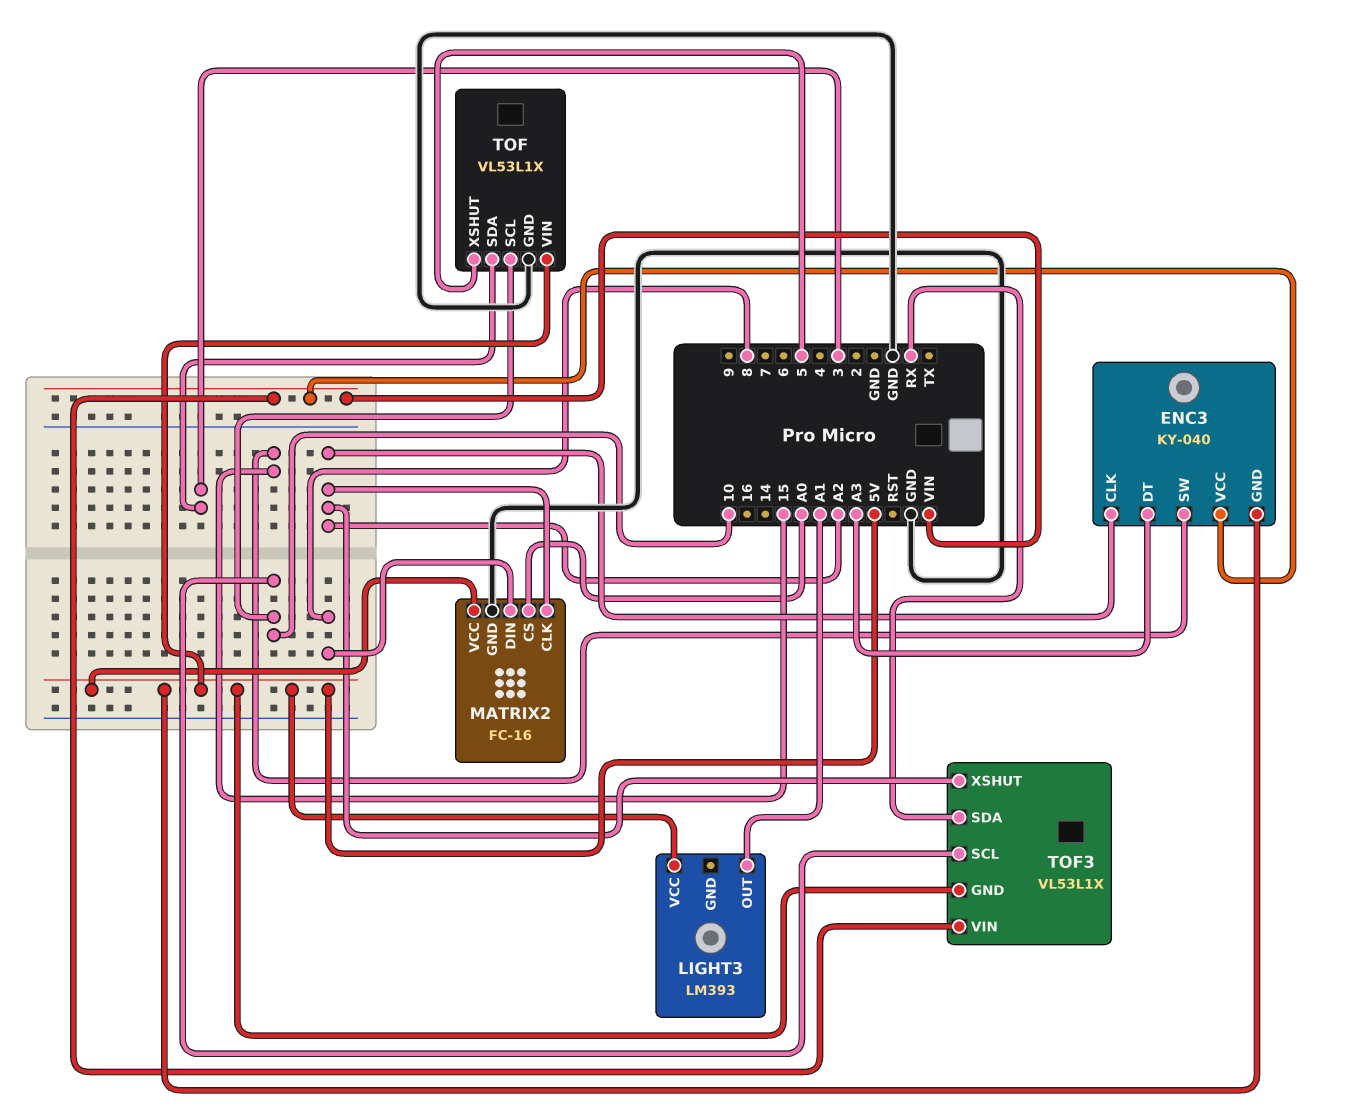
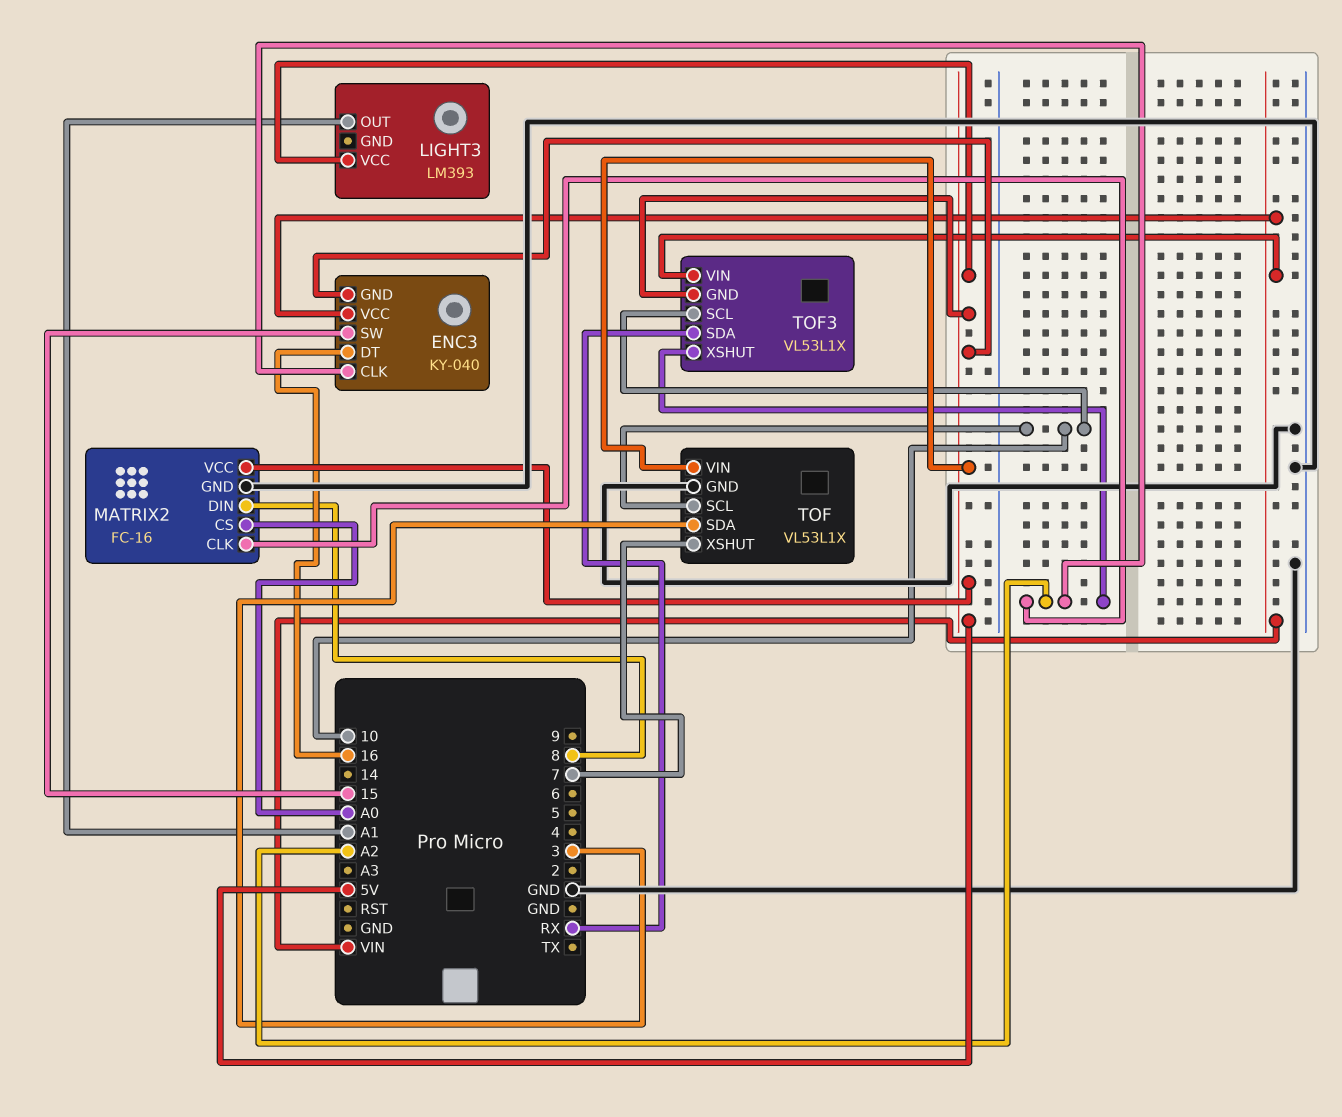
ENC3 pin DT: A3 -> 16
TOF pin XSHUT: 5 -> 7

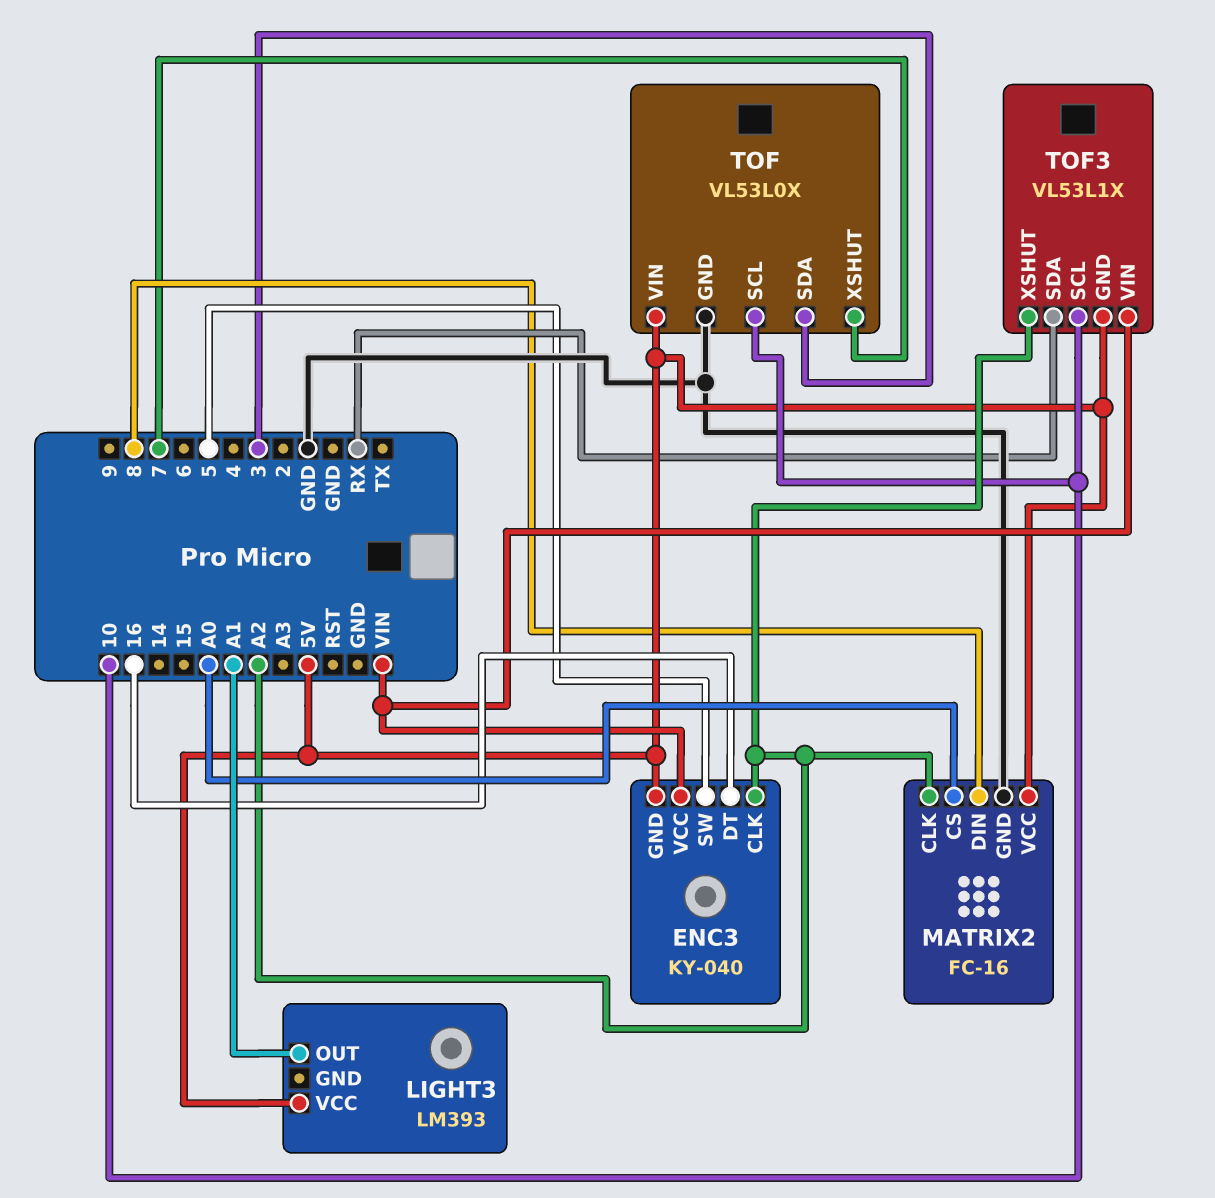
ENC3 pin SW: 15 -> 5
TOF: VL53L1X -> VL53L0X

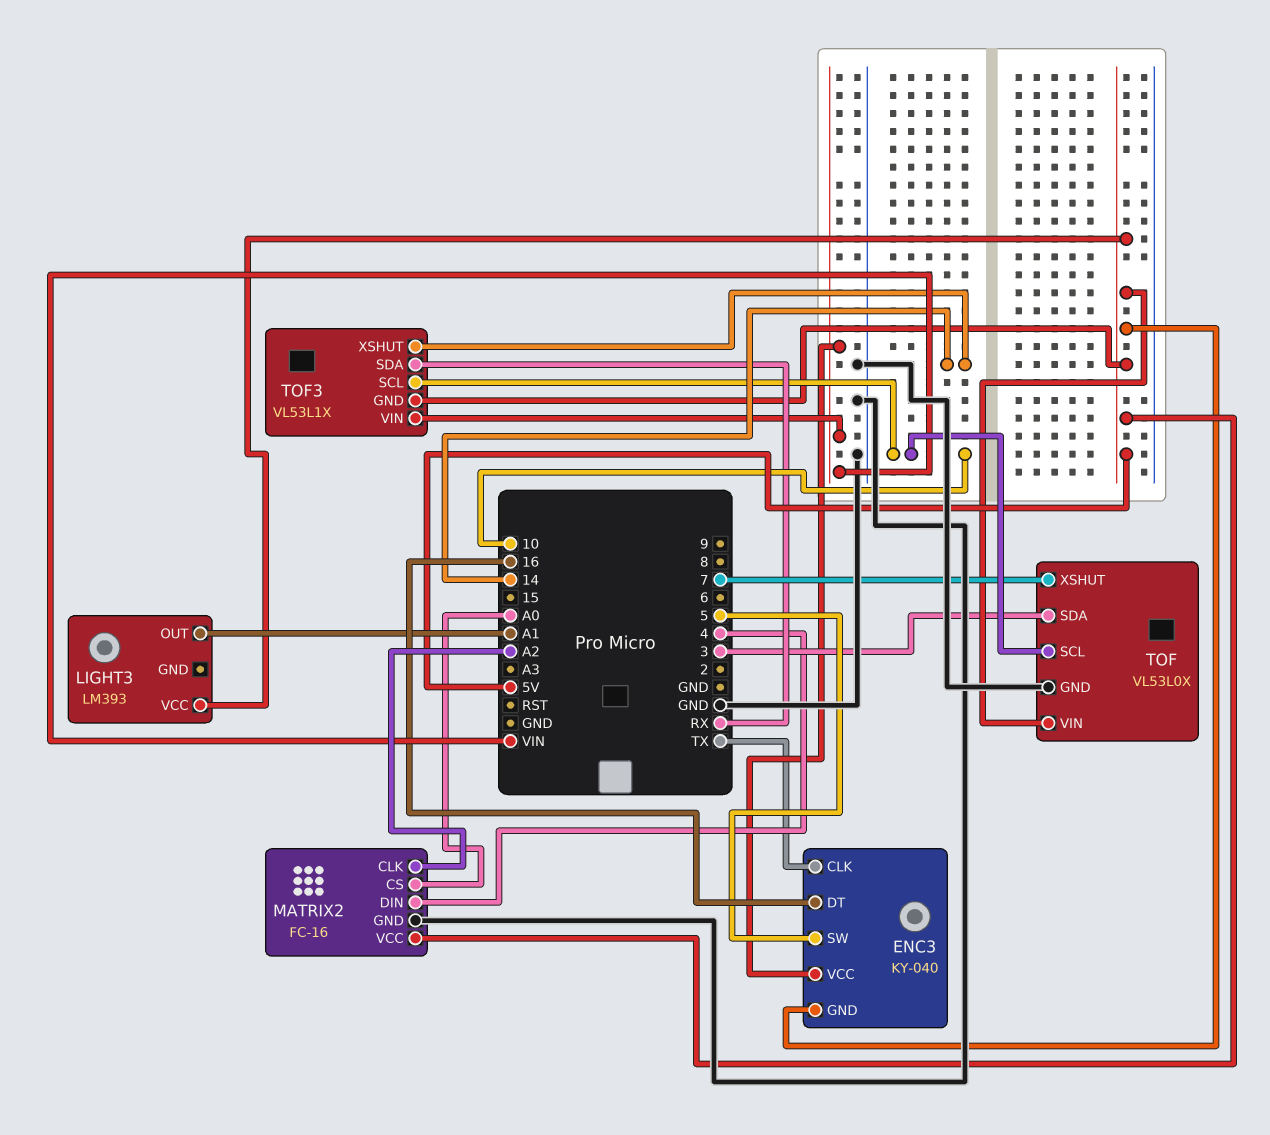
ENC3 pin CLK: A2 -> TX
MATRIX2 pin DIN: 8 -> 4
TOF3 pin XSHUT: A2 -> 14

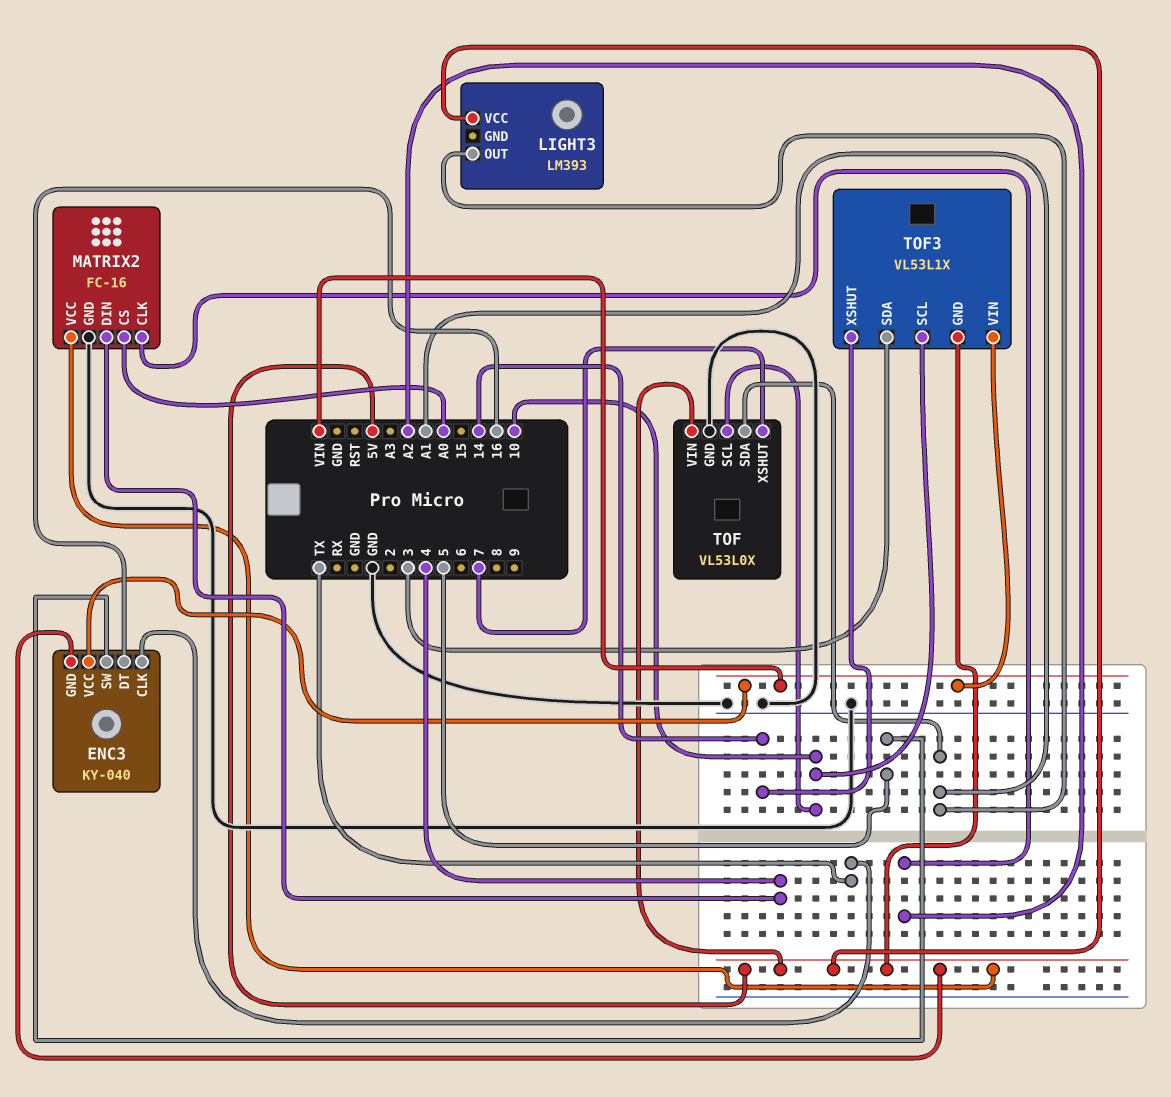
TOF pin SDA: 3 -> A1
TOF3 pin SDA: RX -> 3

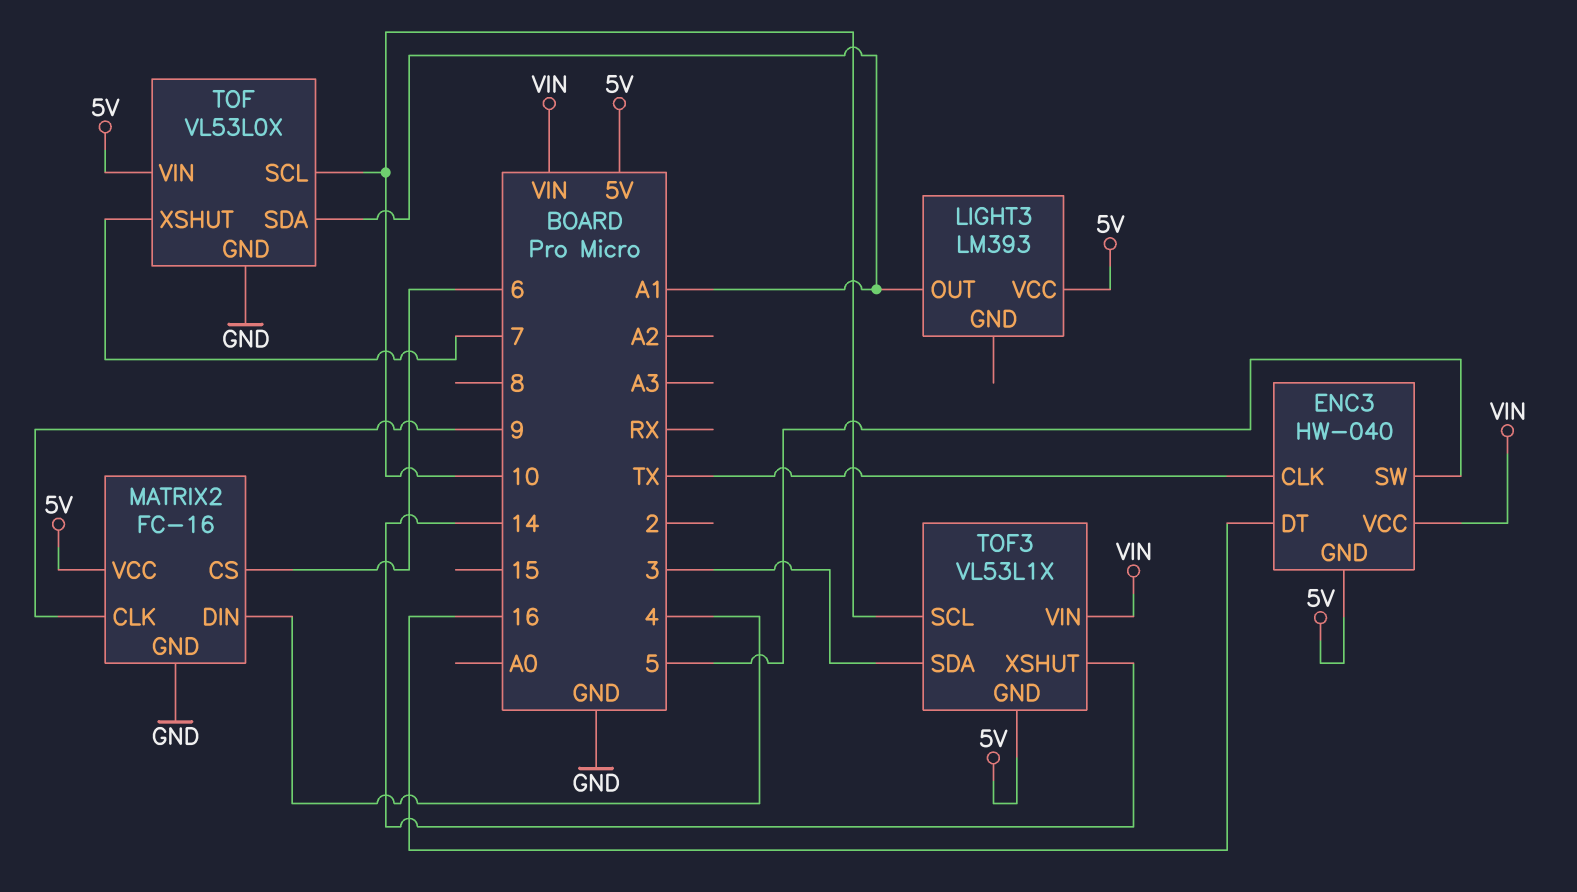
ENC3: KY-040 -> HW-040
MATRIX2 pin CLK: A2 -> 9
MATRIX2 pin CS: A0 -> 6

